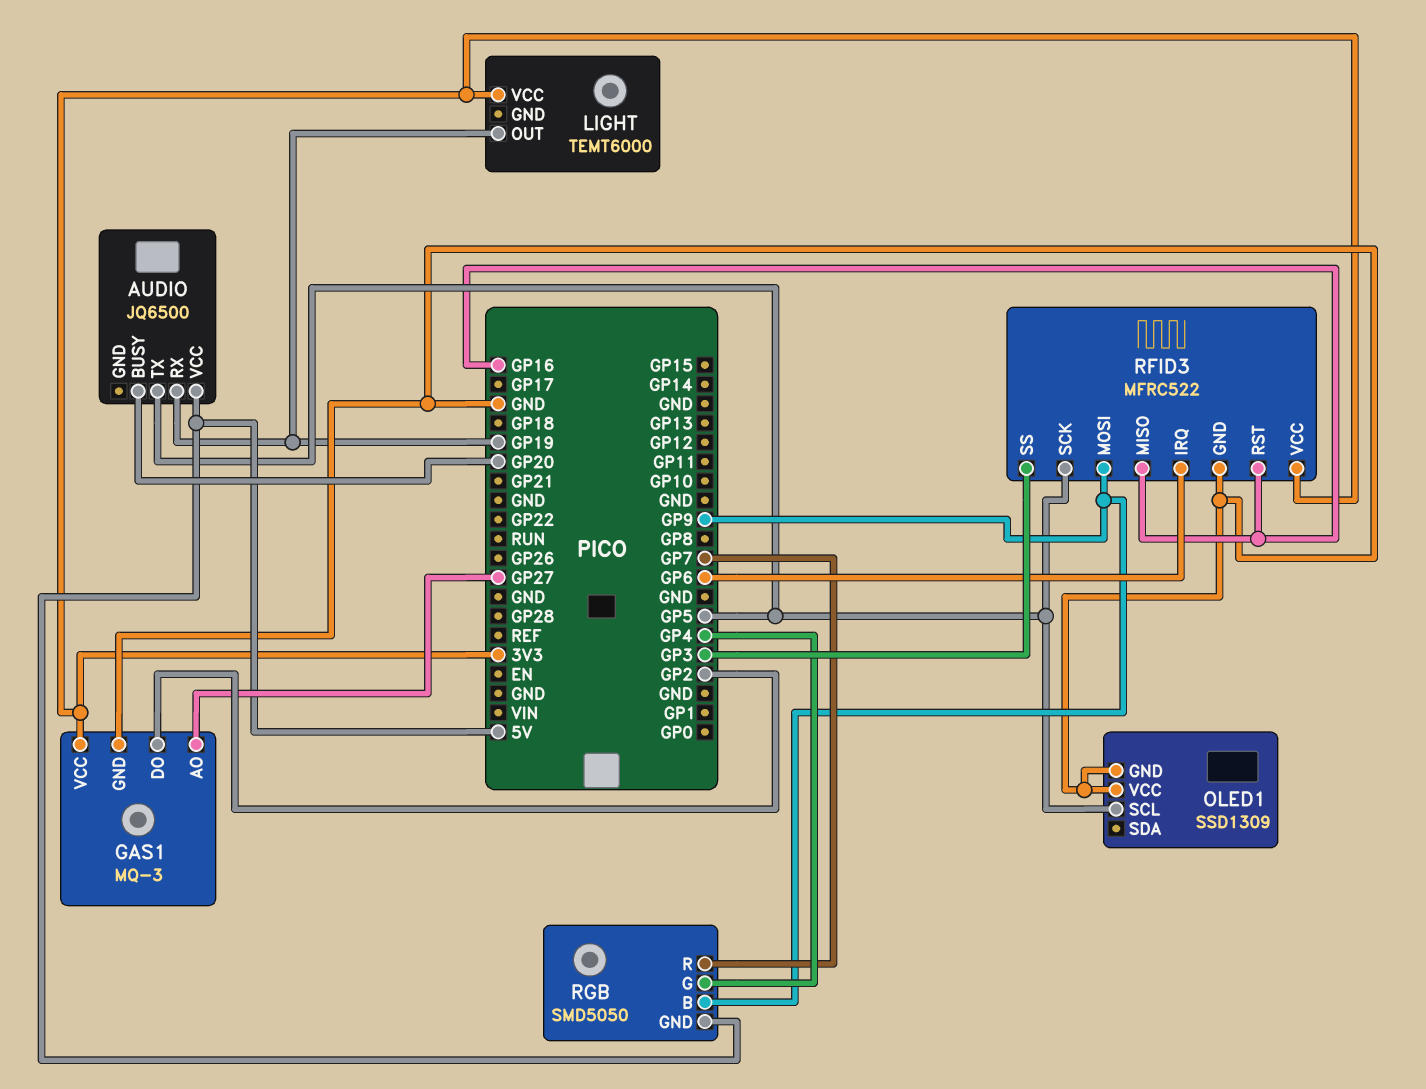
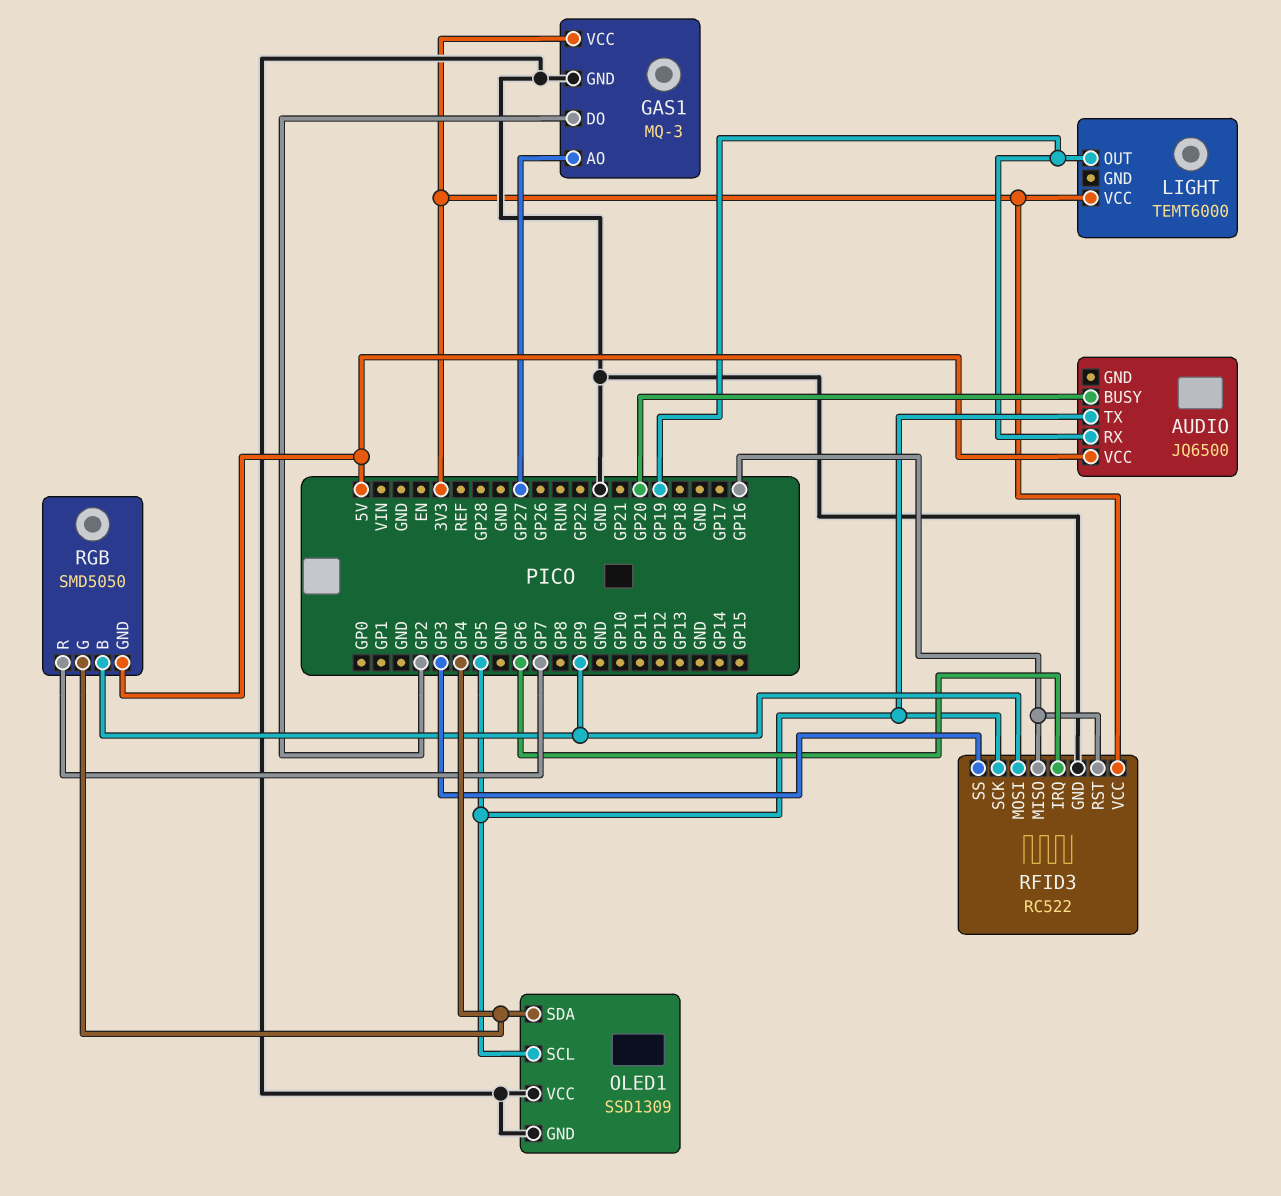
OLED1 pin SDA: none -> GP4
RFID3: MFRC522 -> RC522

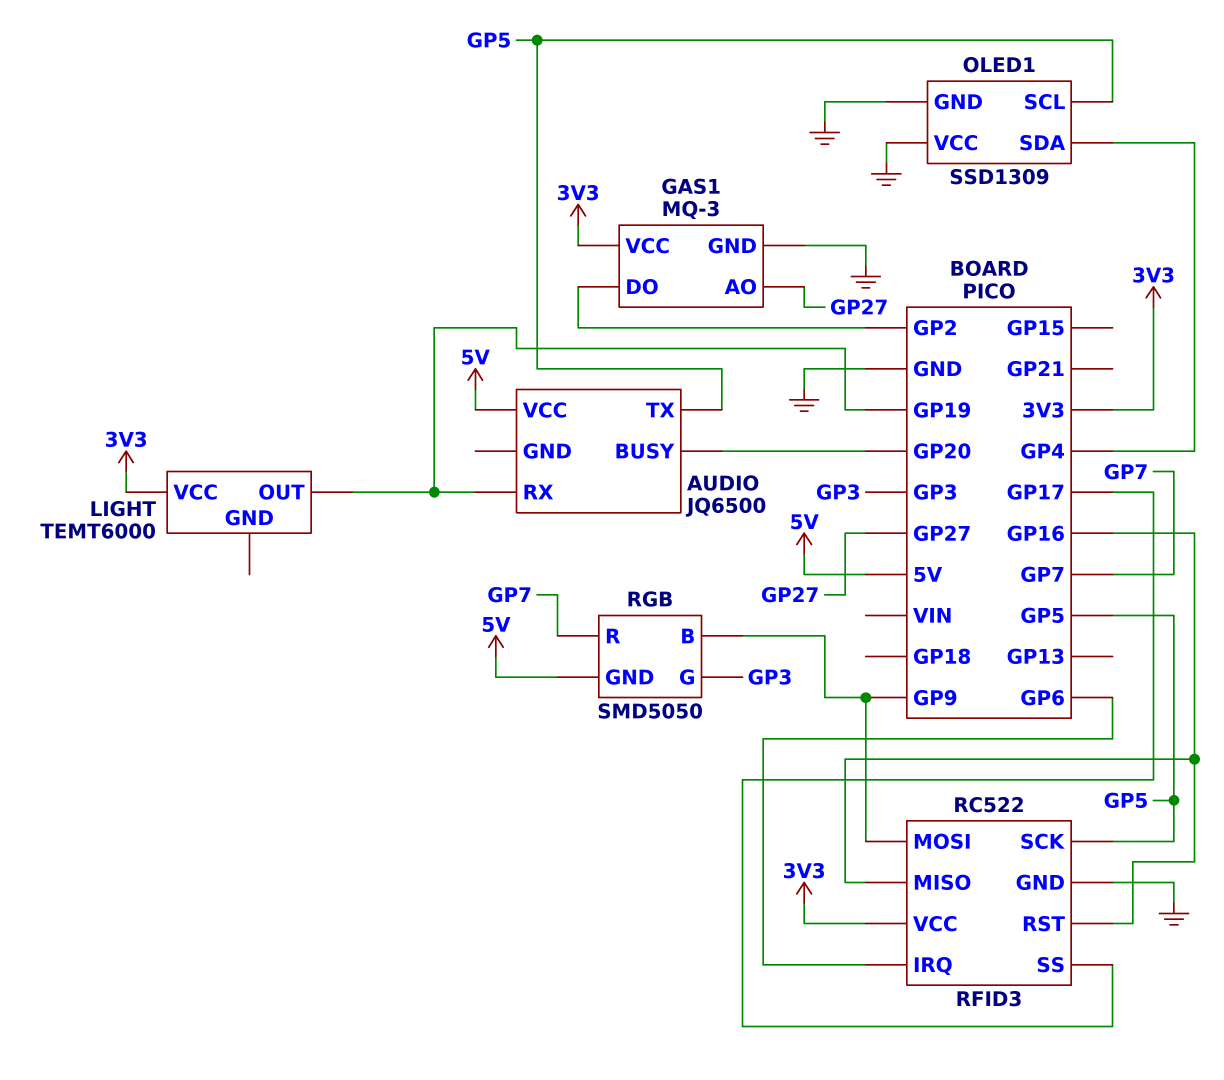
RFID3 pin SS: GP3 -> GP17
RGB pin G: GP4 -> GP3

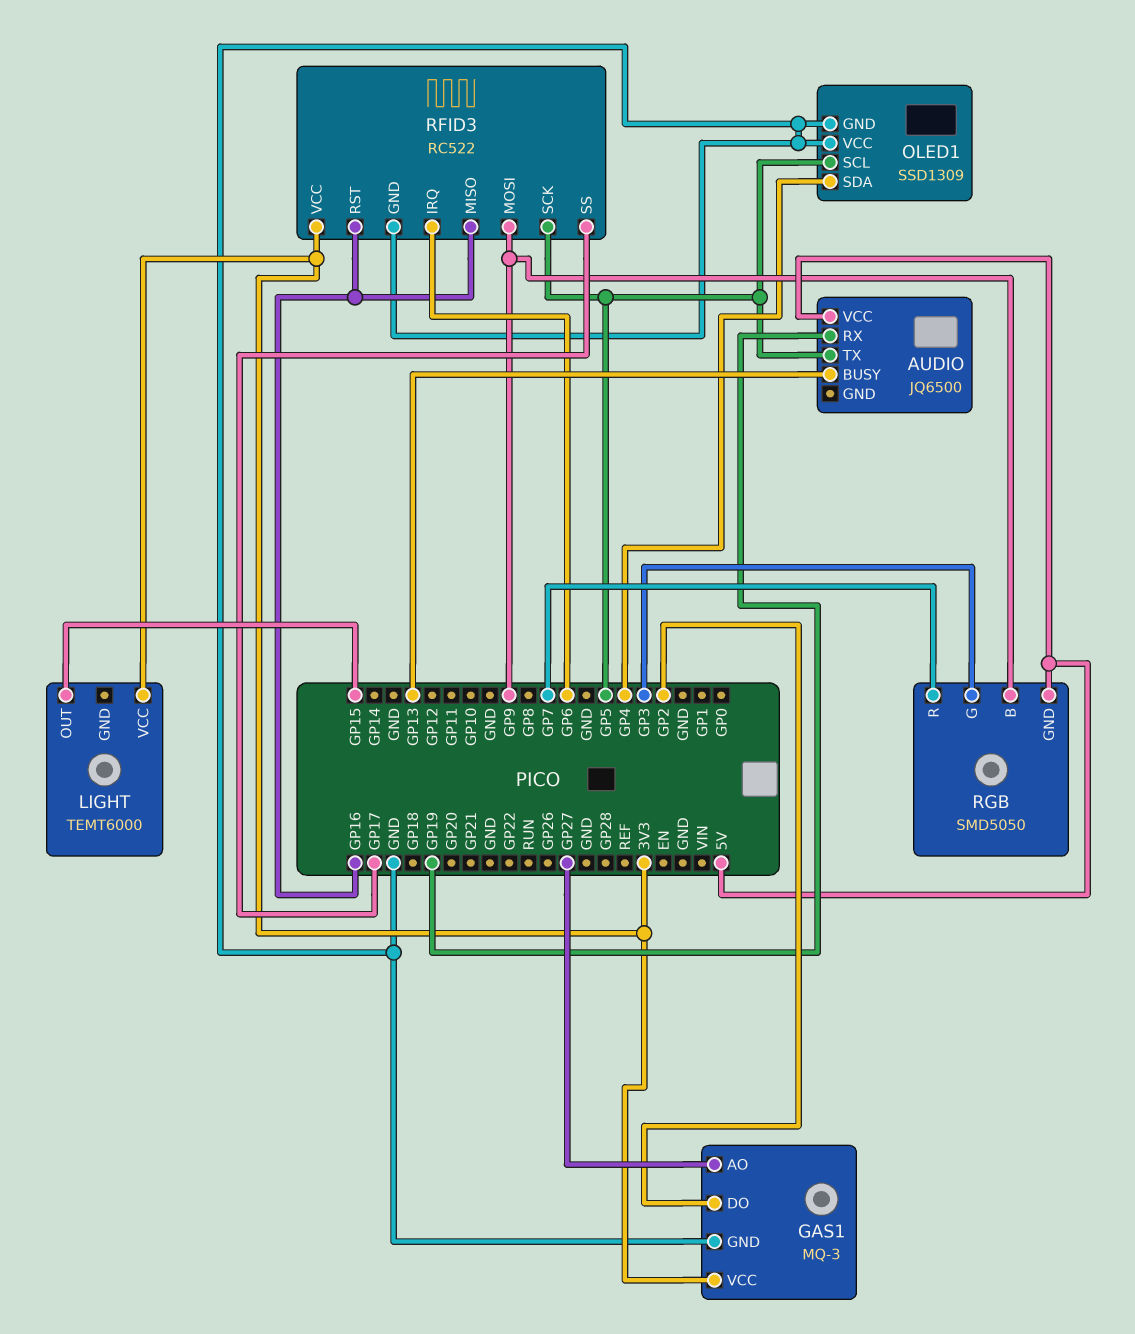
AUDIO pin BUSY: GP20 -> GP13
LIGHT pin OUT: GP19 -> GP15

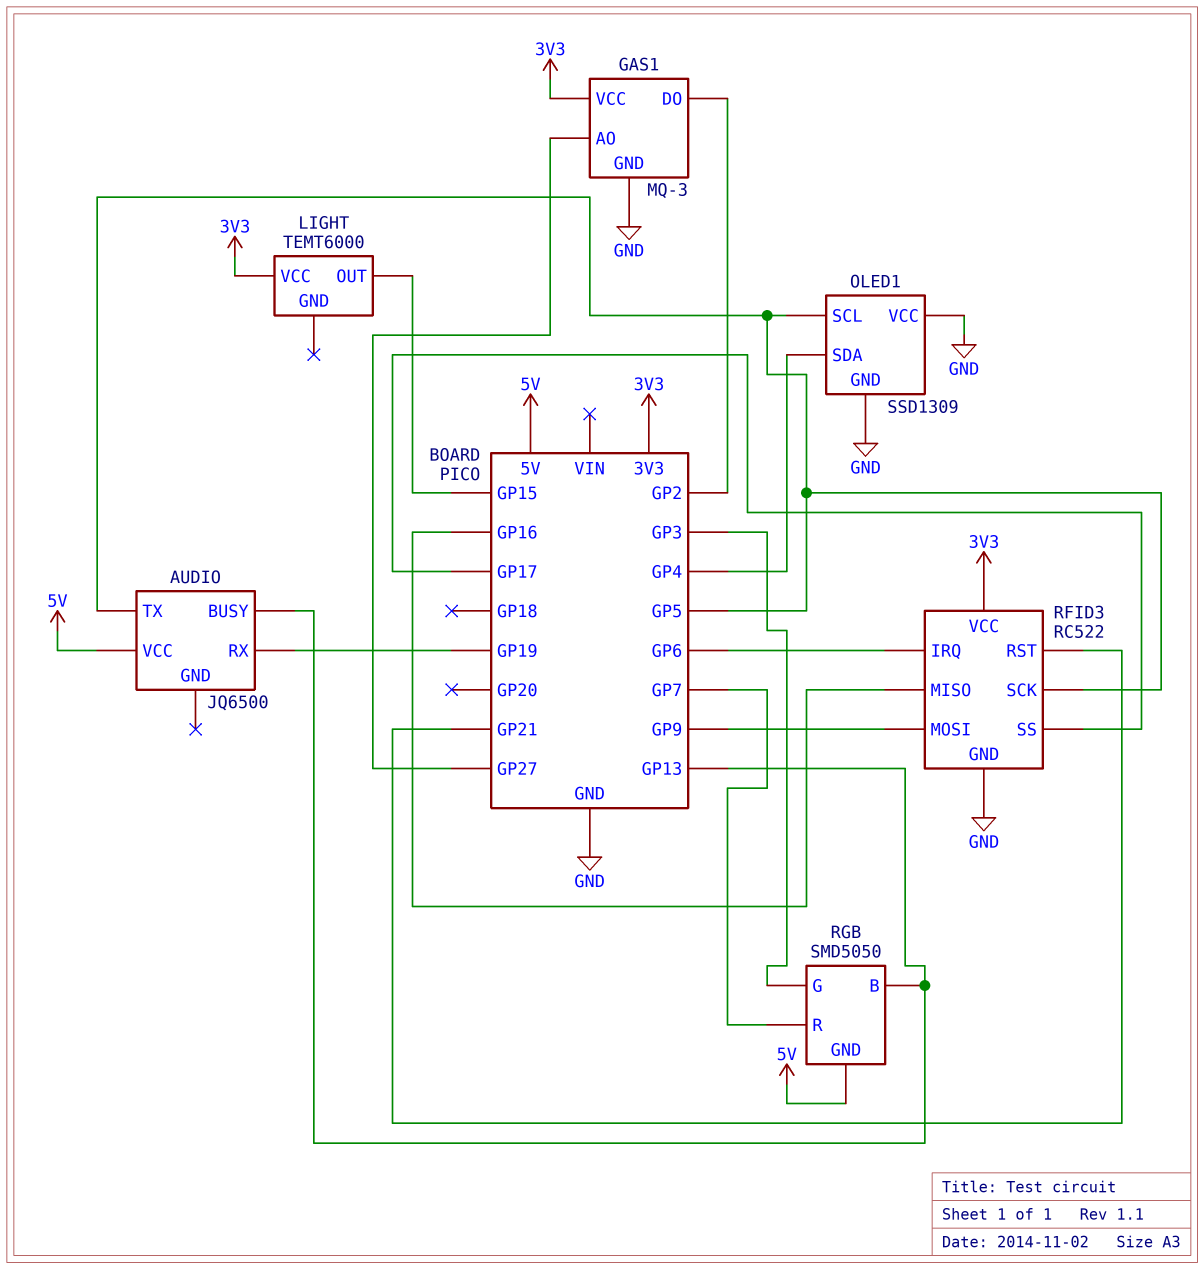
RFID3 pin RST: GP16 -> GP21
RGB pin B: GP9 -> GP13

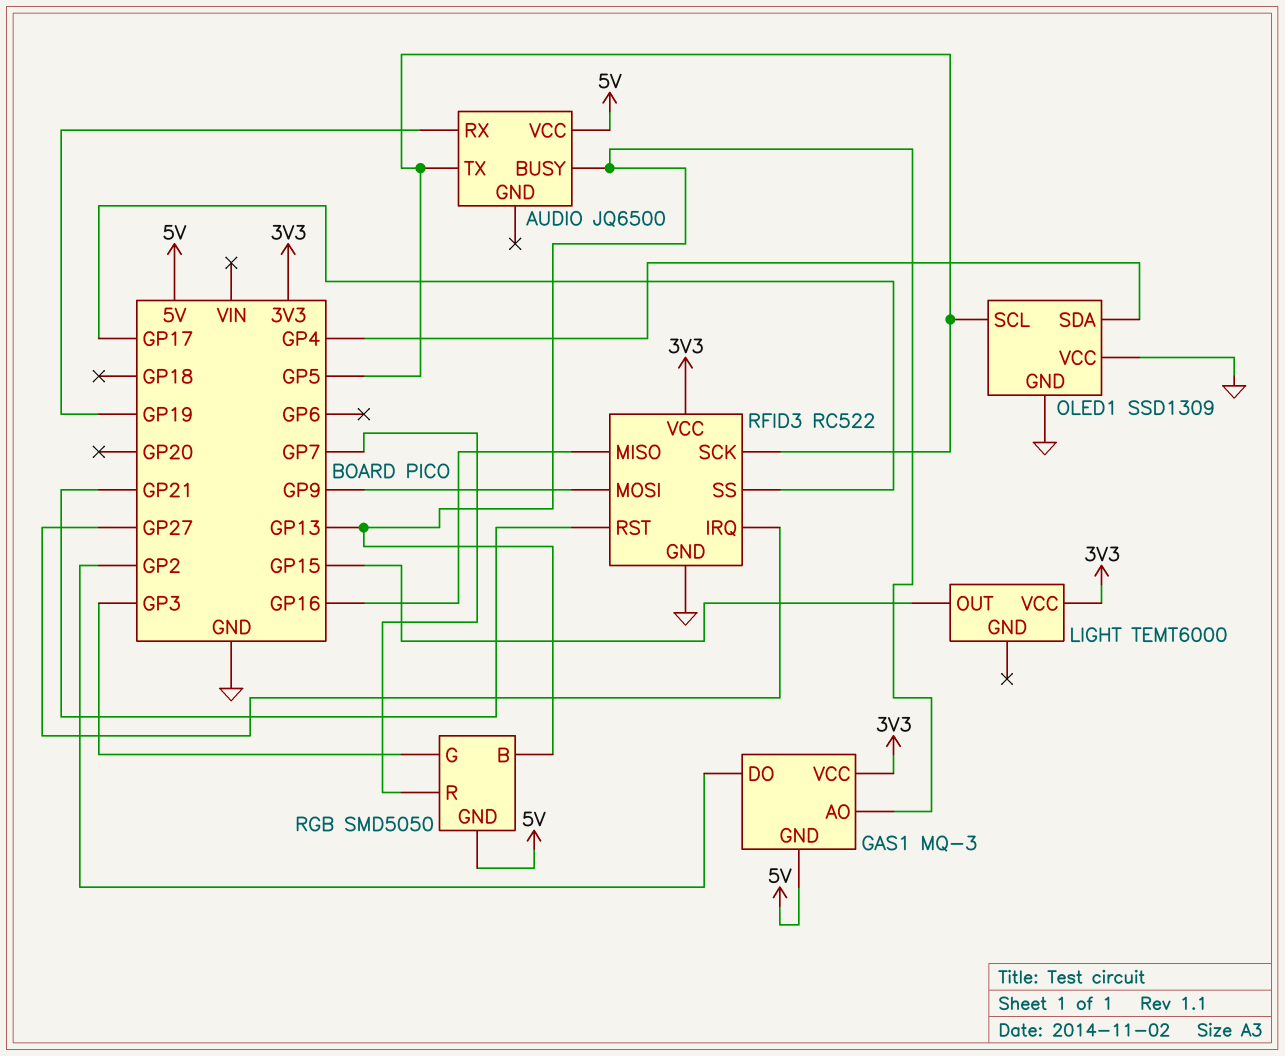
GAS1 pin AO: GP27 -> GP13
GAS1 pin GND: GND -> 5V
RFID3 pin IRQ: GP6 -> GP27

